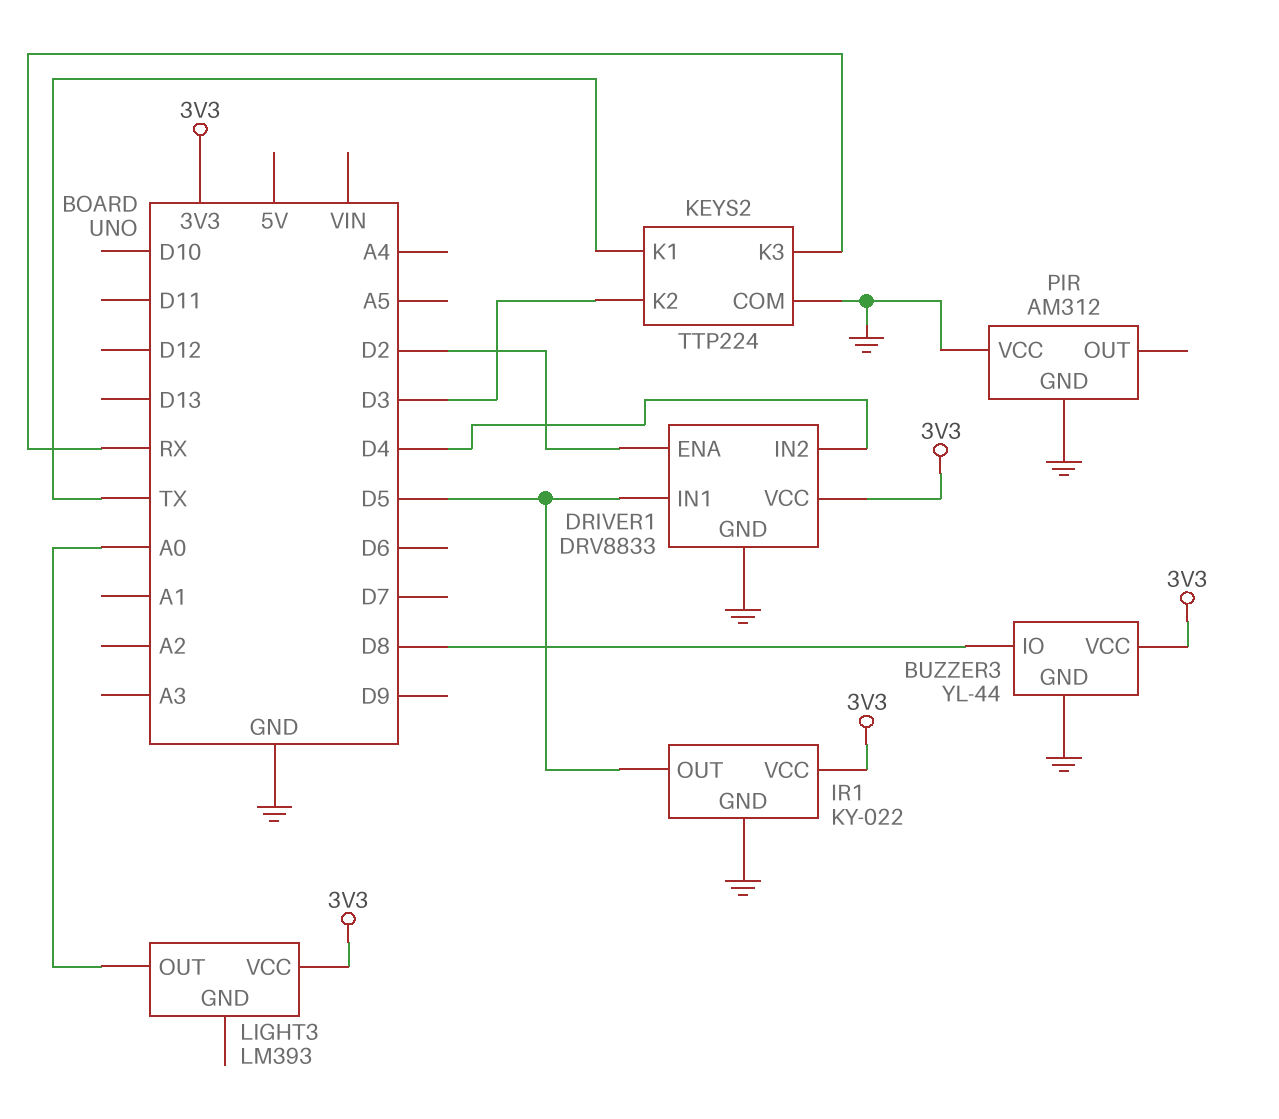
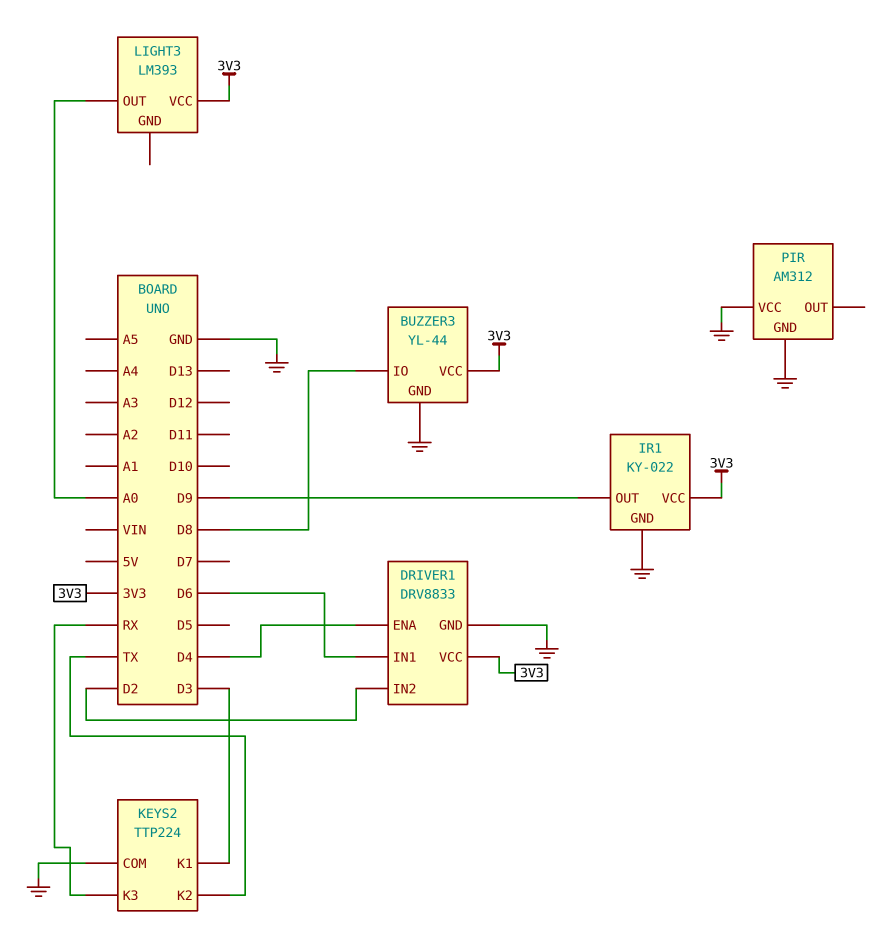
DRIVER1 pin ENA: D2 -> D4
DRIVER1 pin IN1: D5 -> D6
DRIVER1 pin IN2: D4 -> D2
IR1 pin OUT: D5 -> D9
KEYS2 pin K1: TX -> D3
KEYS2 pin K2: D3 -> TX

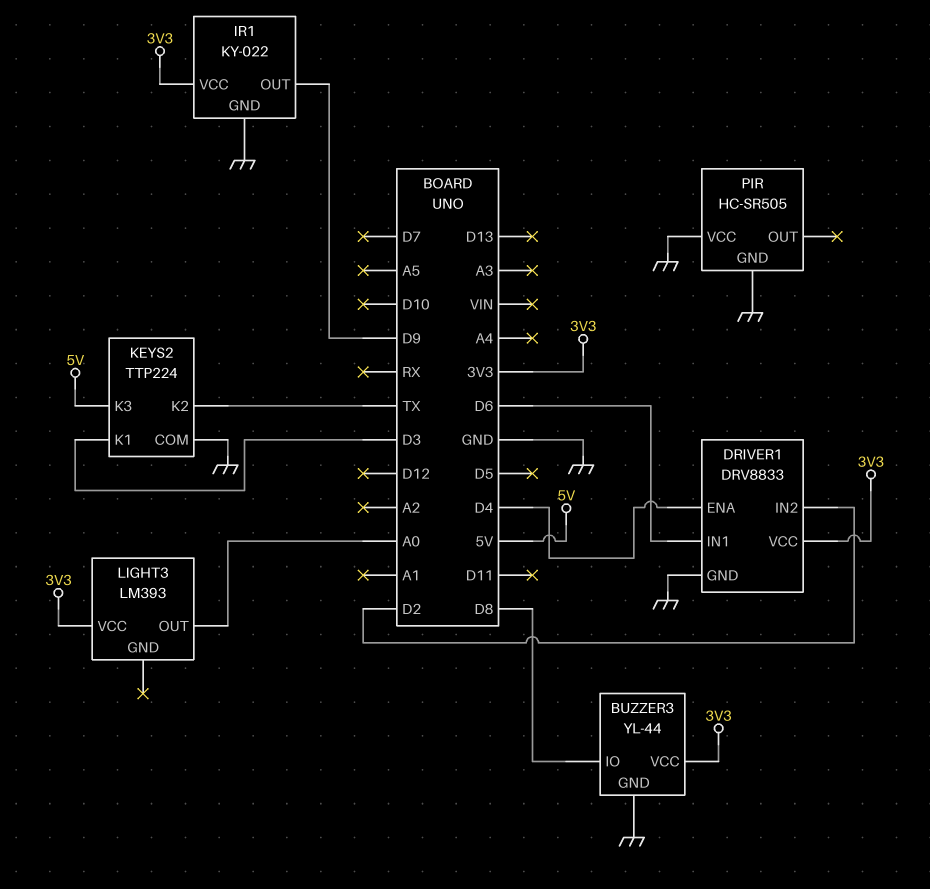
KEYS2 pin K3: RX -> 5V
PIR: AM312 -> HC-SR505

